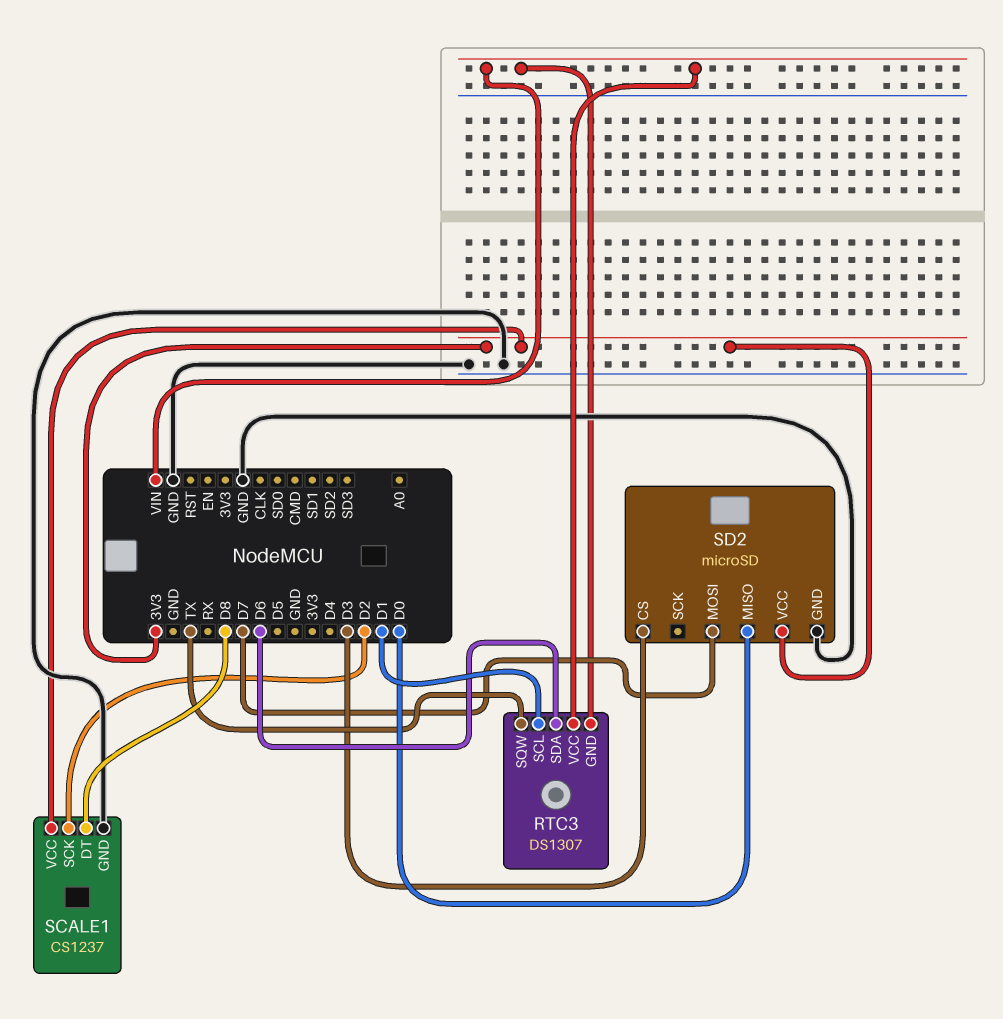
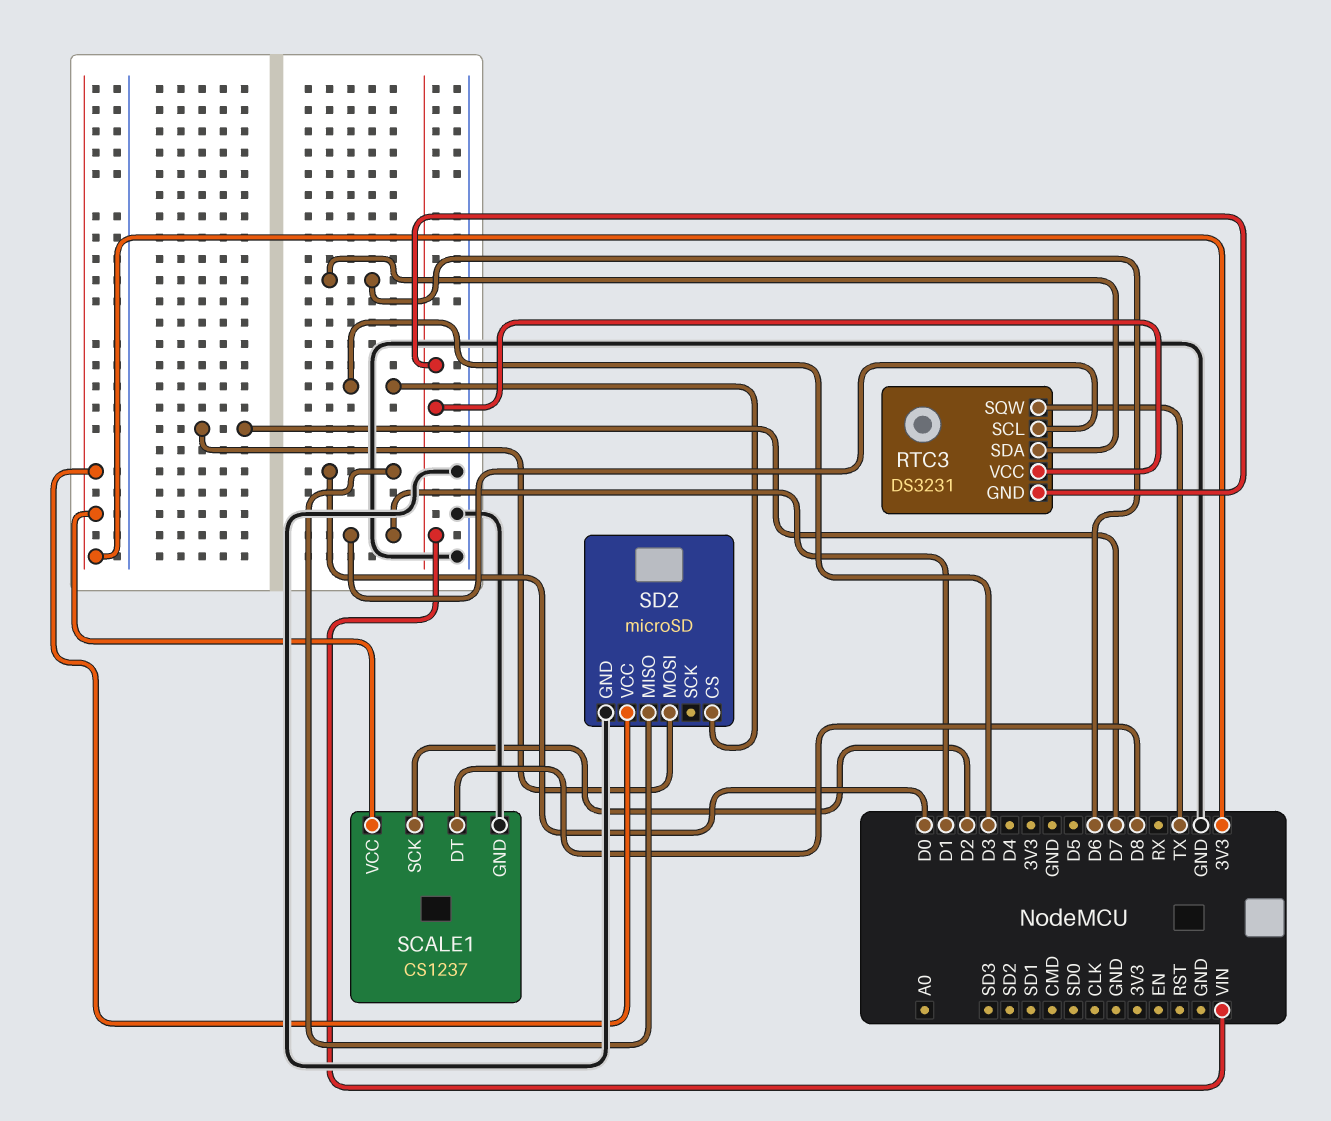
RTC3: DS1307 -> DS3231

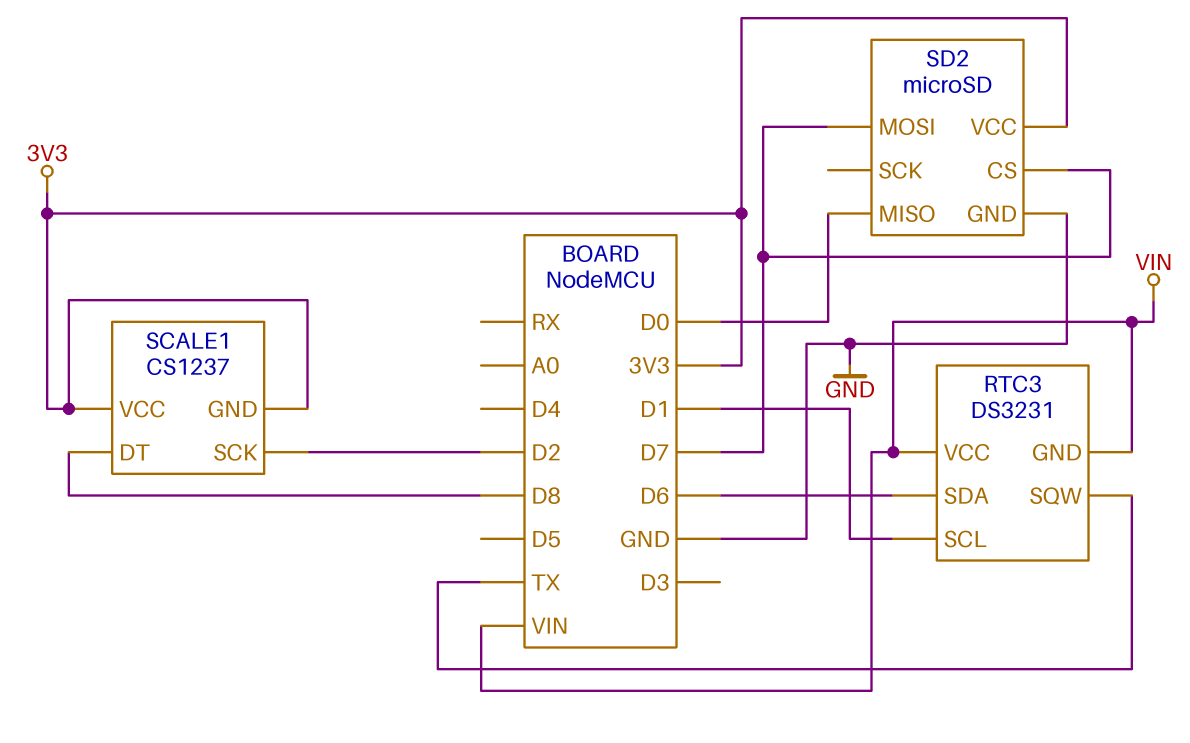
SCALE1 pin GND: GND -> 3V3
SD2 pin CS: D3 -> D7

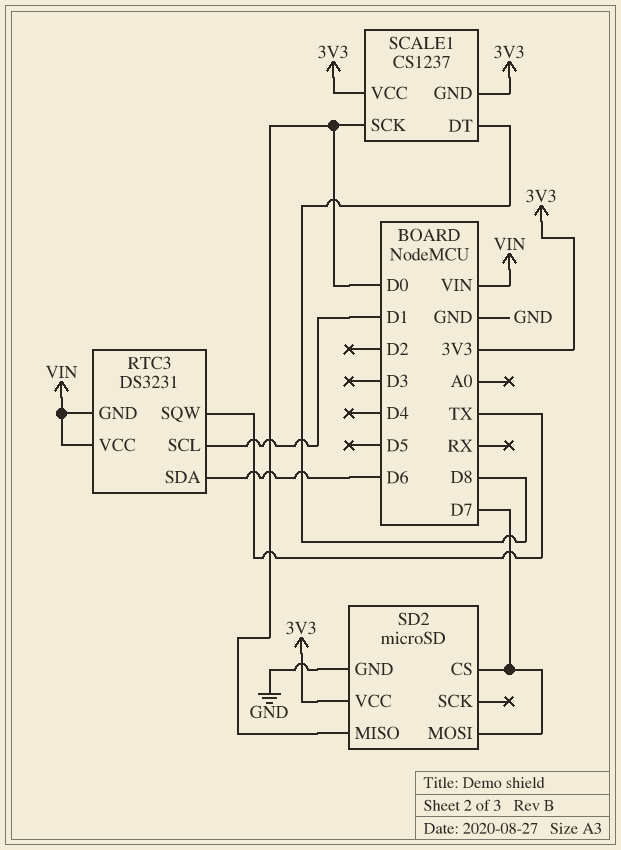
SCALE1 pin SCK: D2 -> D0

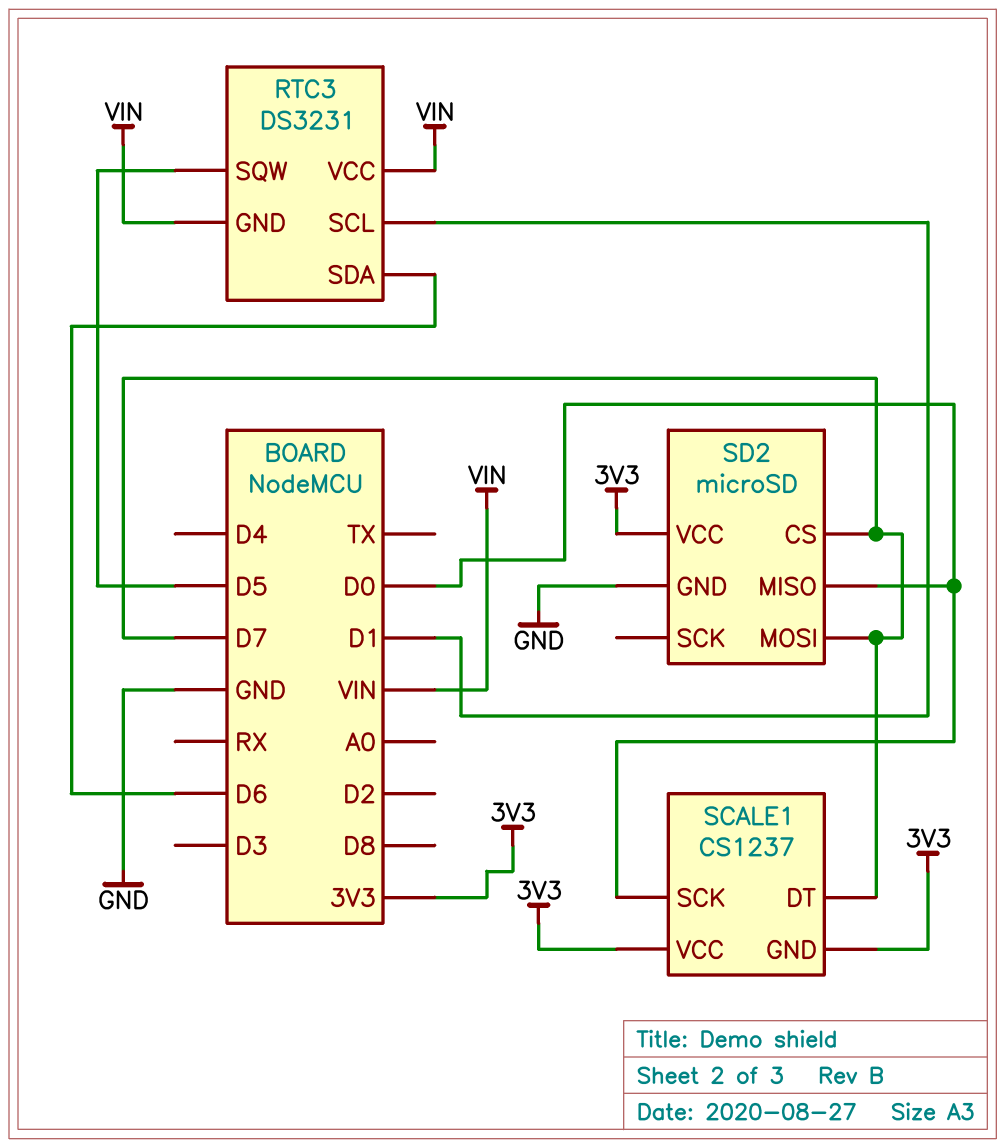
RTC3 pin SQW: TX -> D5
SCALE1 pin DT: D8 -> D7

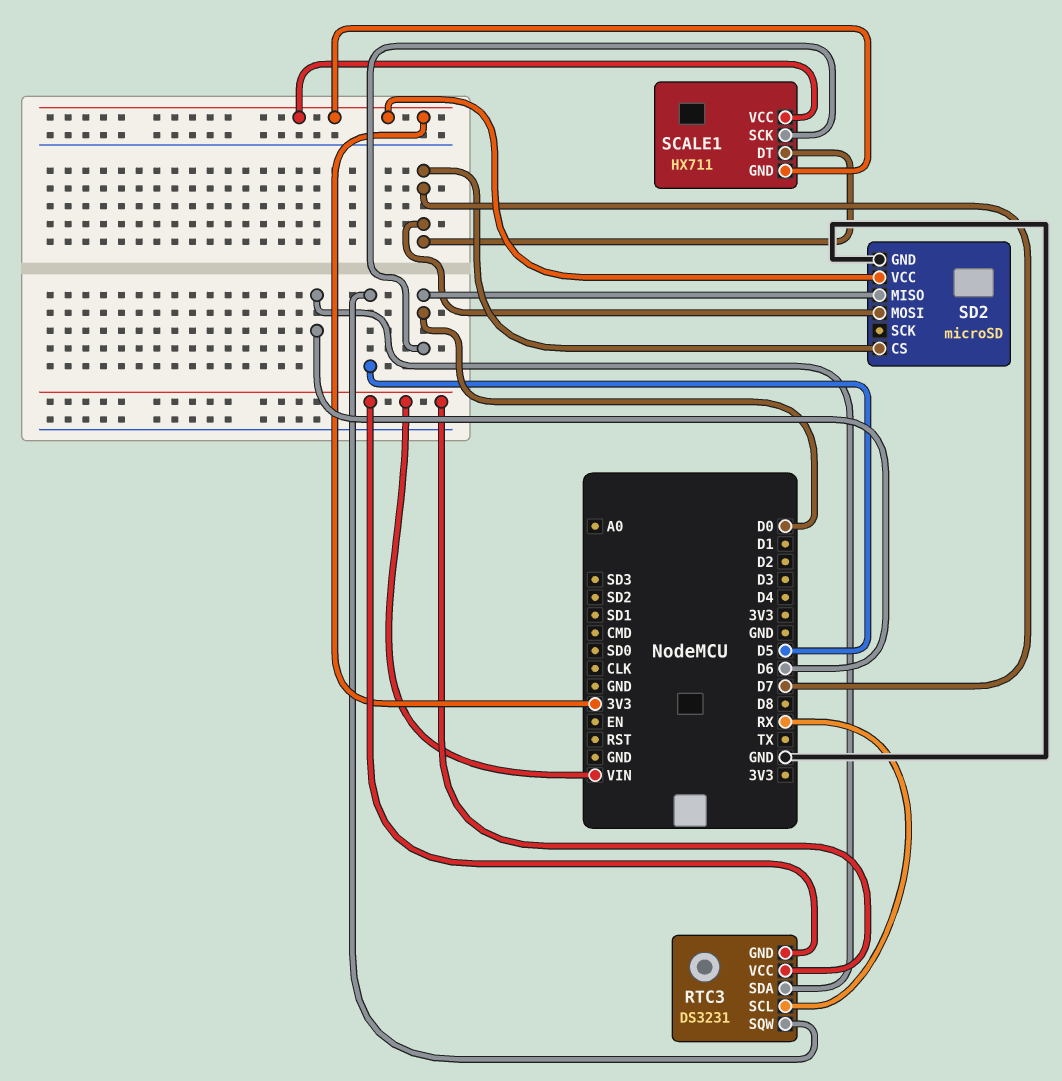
RTC3 pin SCL: D1 -> RX
SCALE1: CS1237 -> HX711

